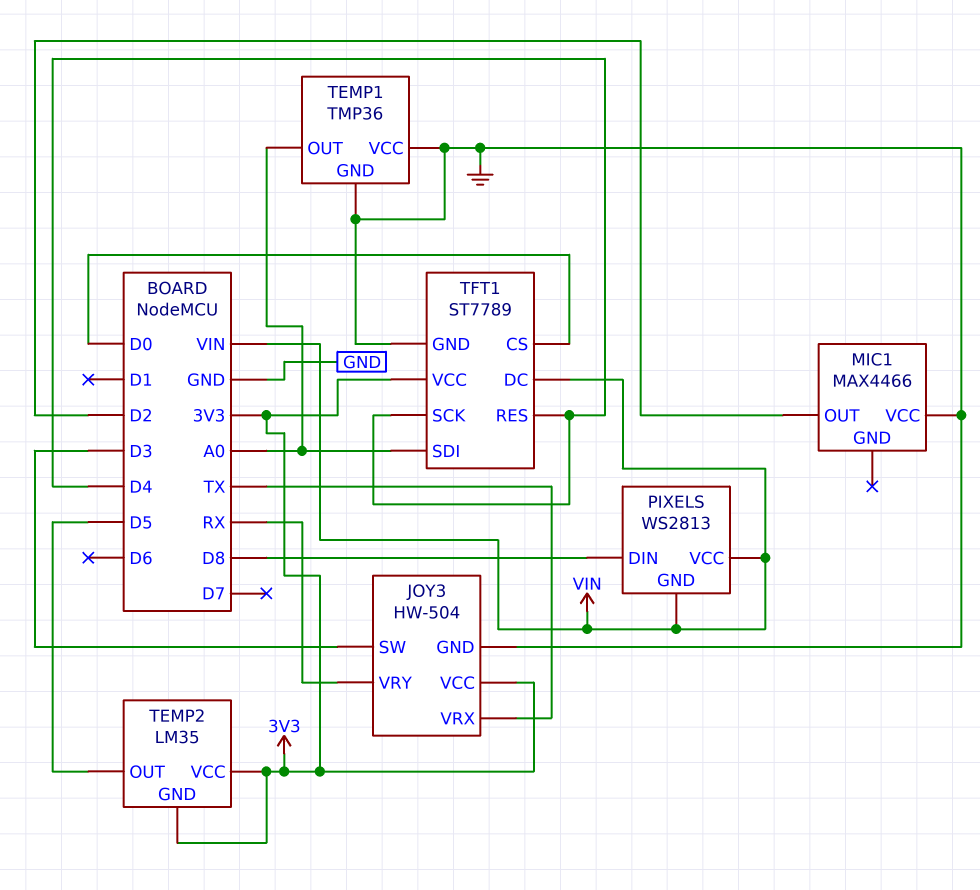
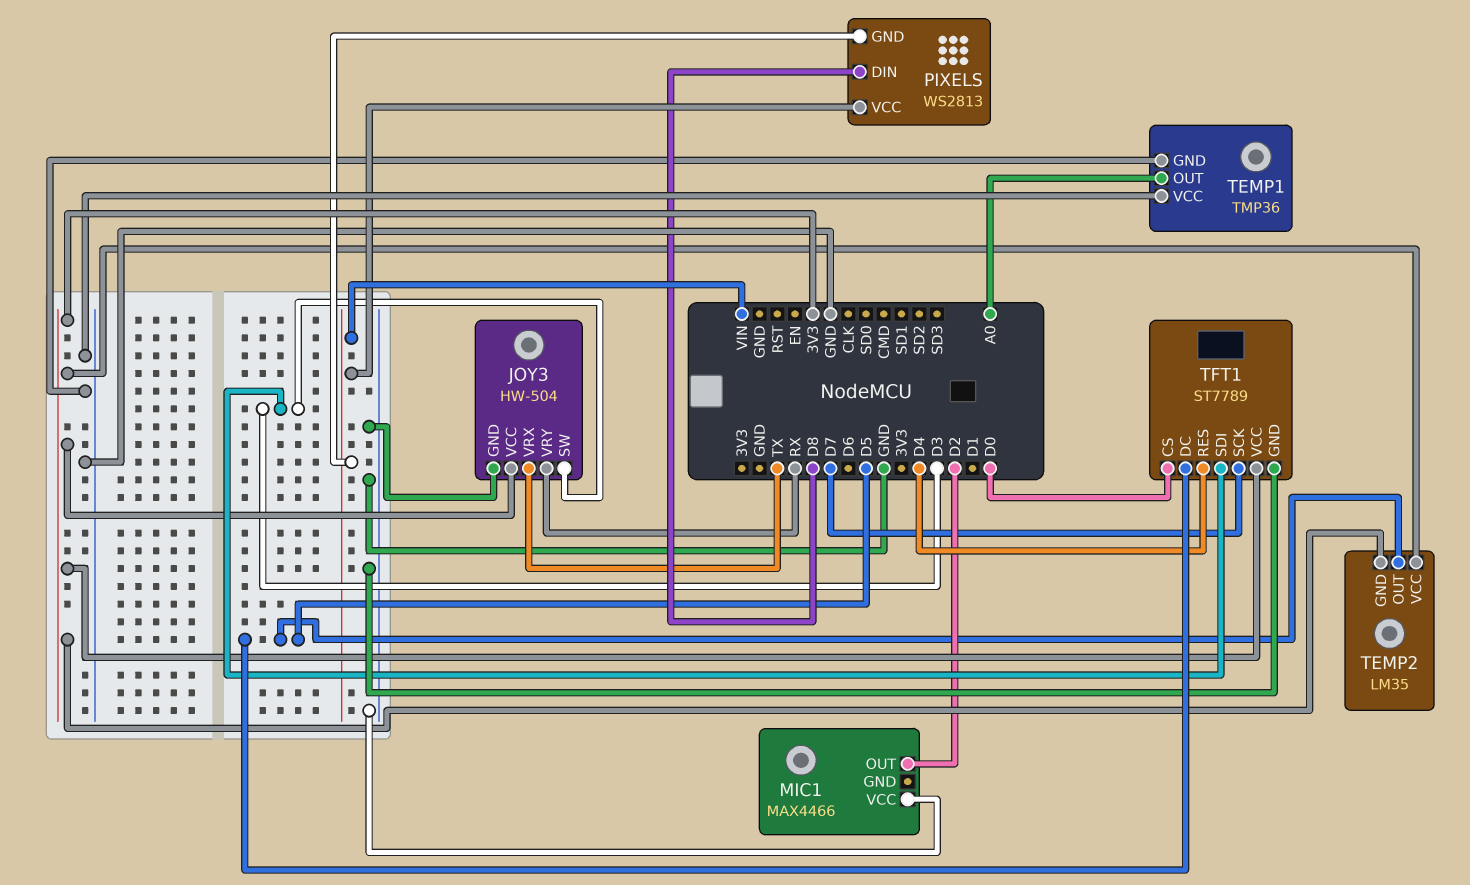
TFT1 pin DC: VIN -> D5
TFT1 pin SCK: D4 -> D7
TFT1 pin SDI: A0 -> D3

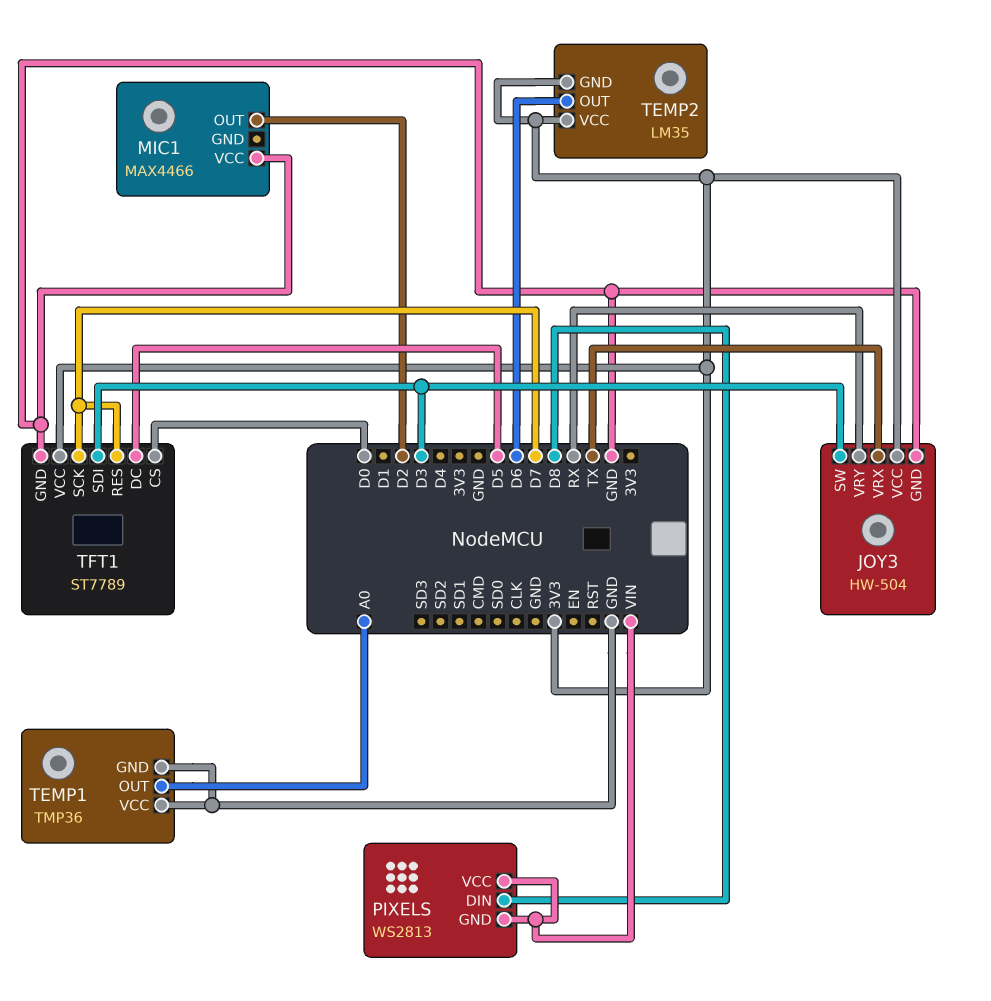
TEMP2 pin OUT: D5 -> D6
TFT1 pin RES: D4 -> D7

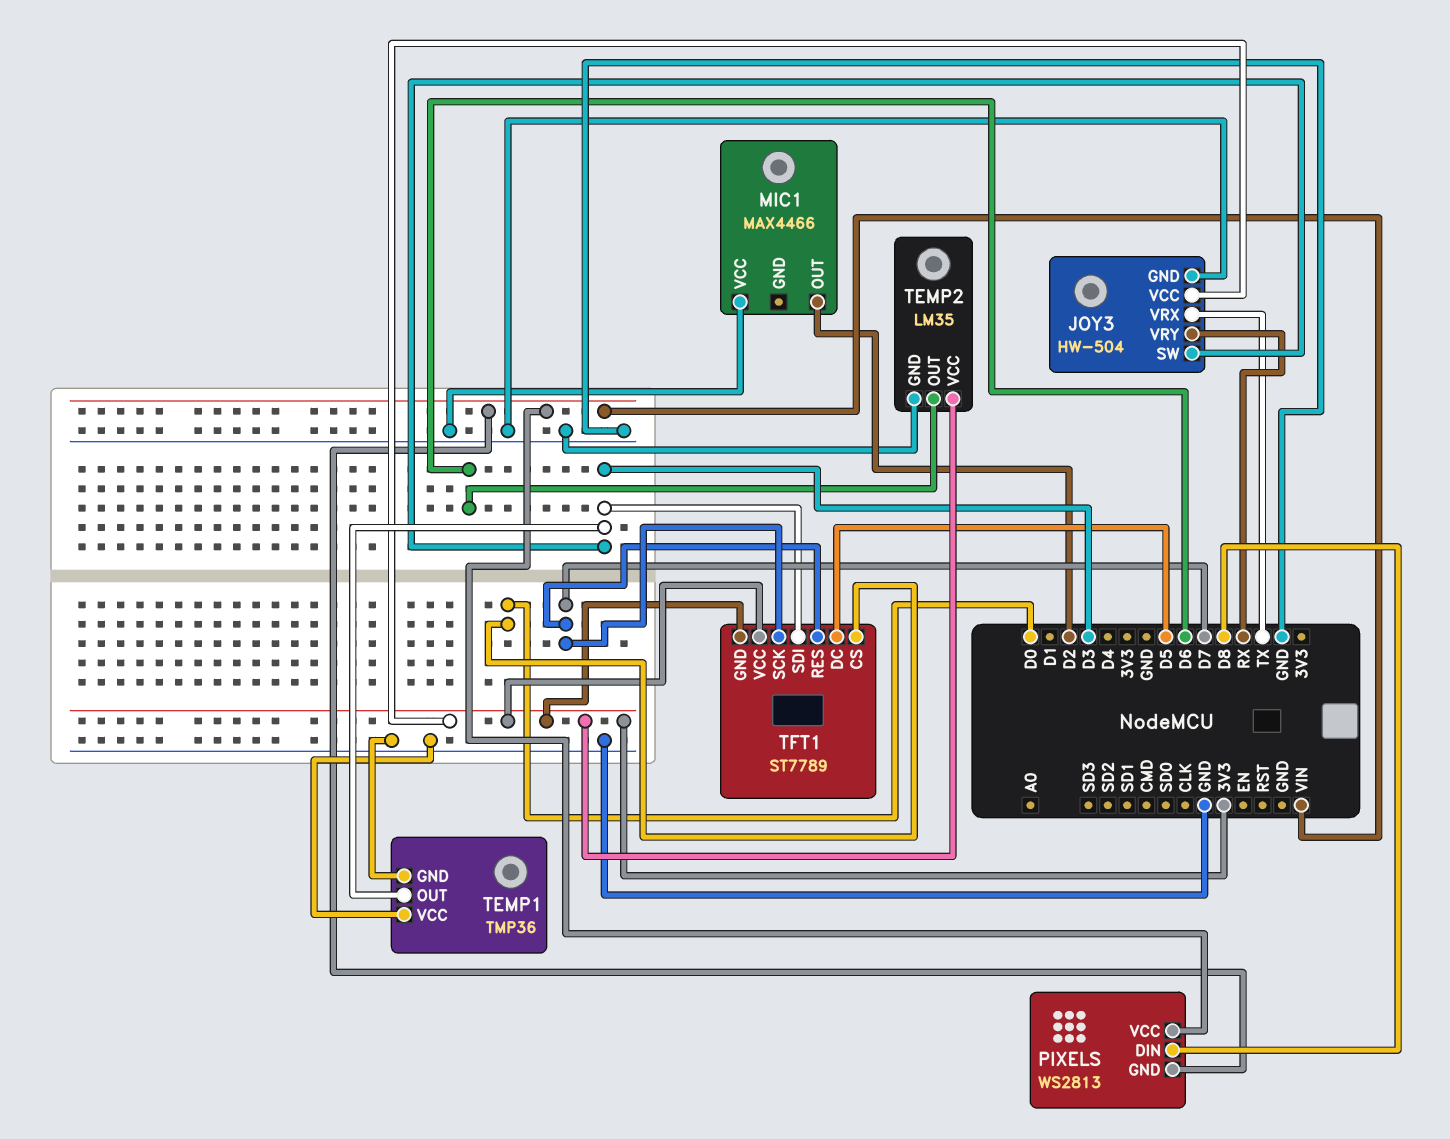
TEMP1 pin OUT: A0 -> D3
TEMP2 pin GND: 3V3 -> GND
TFT1 pin GND: GND -> 3V3

